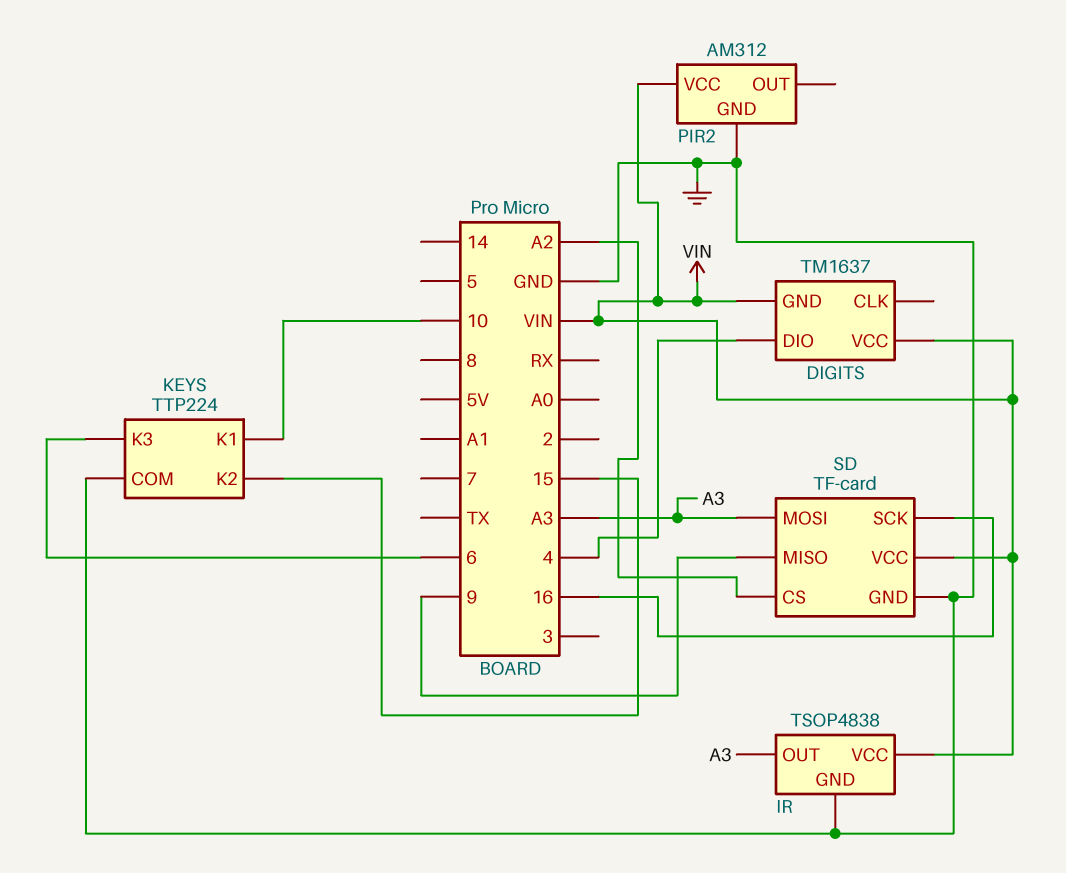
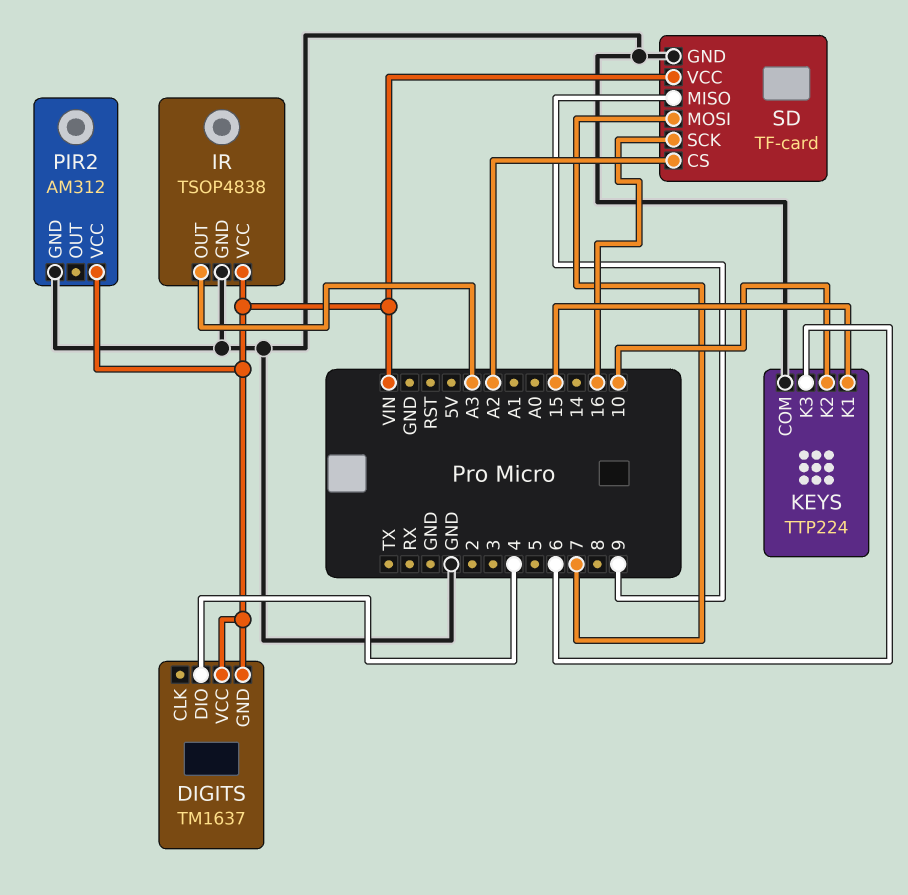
KEYS pin K1: 10 -> 15
KEYS pin K2: 15 -> 10
SD pin MOSI: A3 -> 7

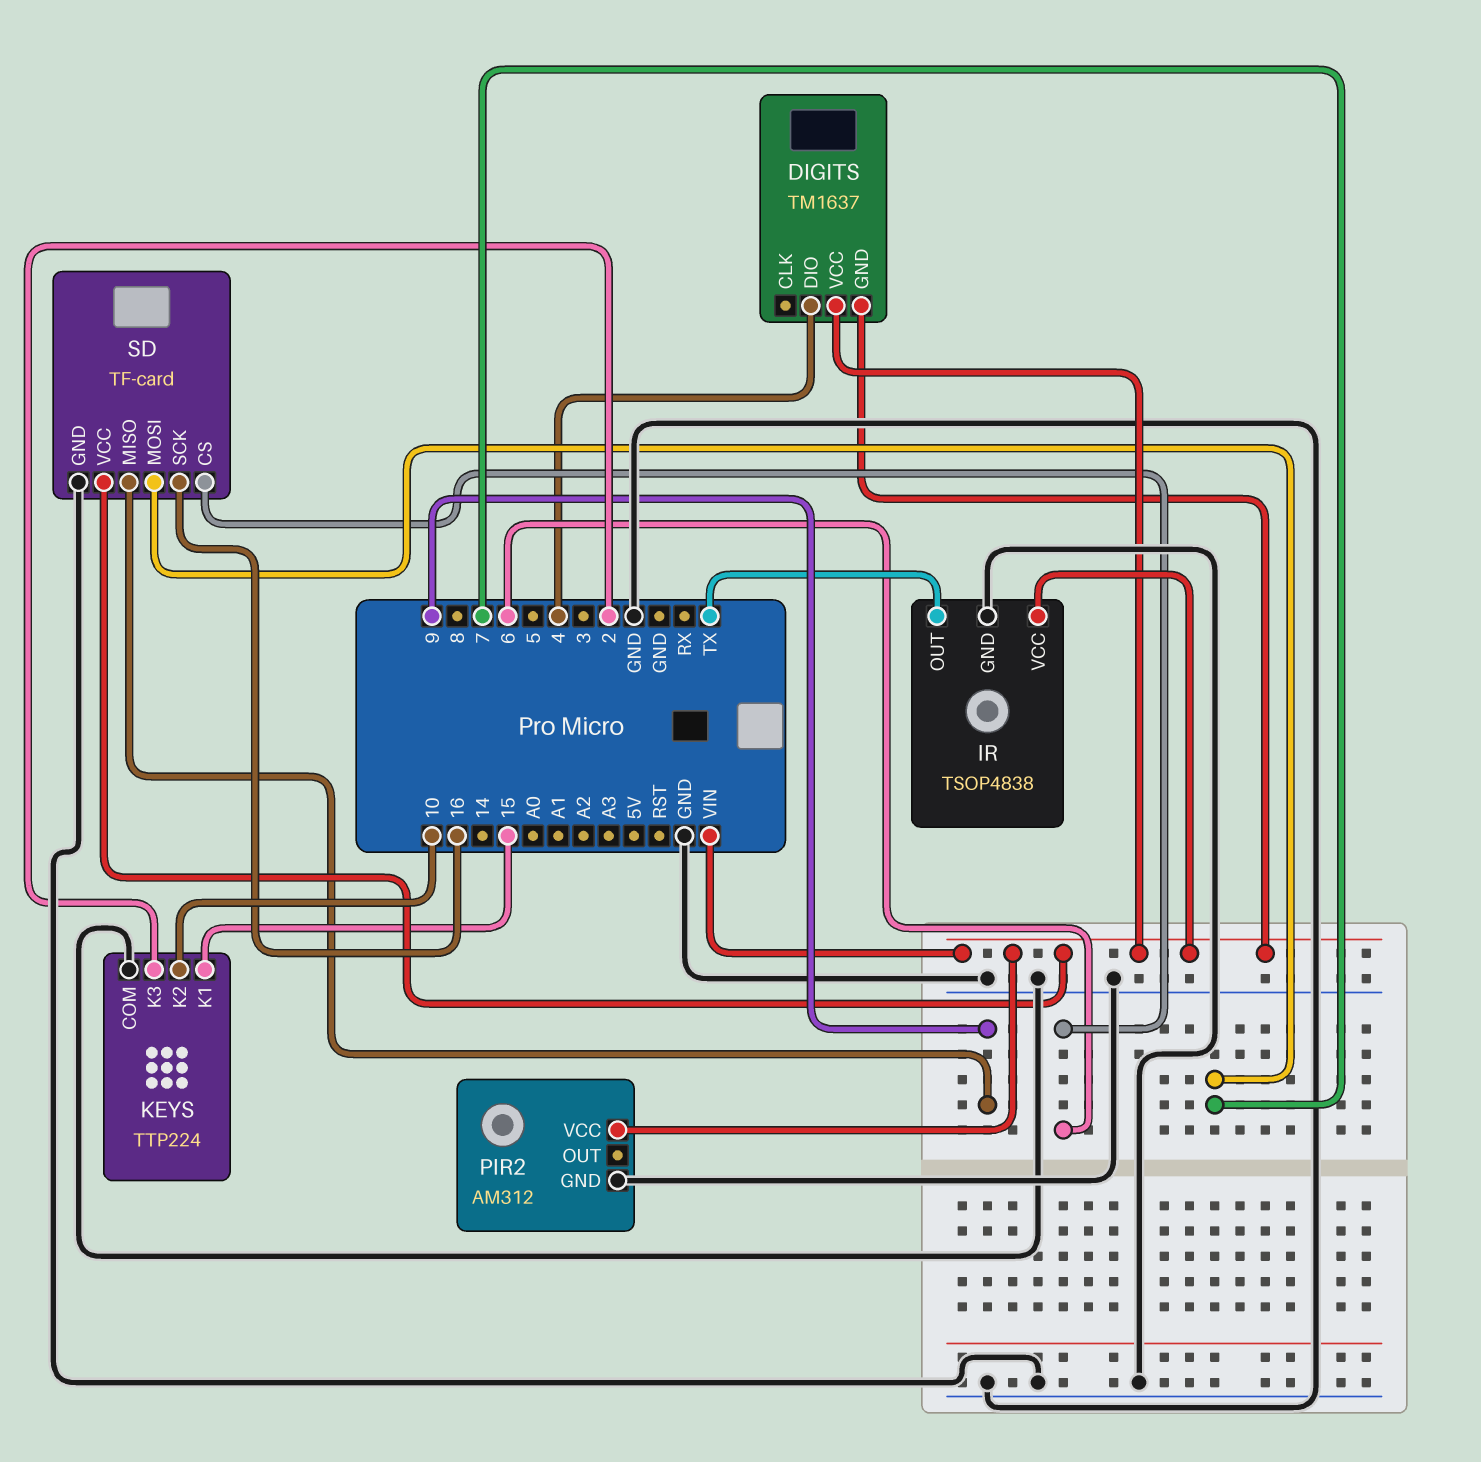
IR pin OUT: A3 -> TX
KEYS pin K3: 6 -> 2
SD pin CS: A2 -> 6

